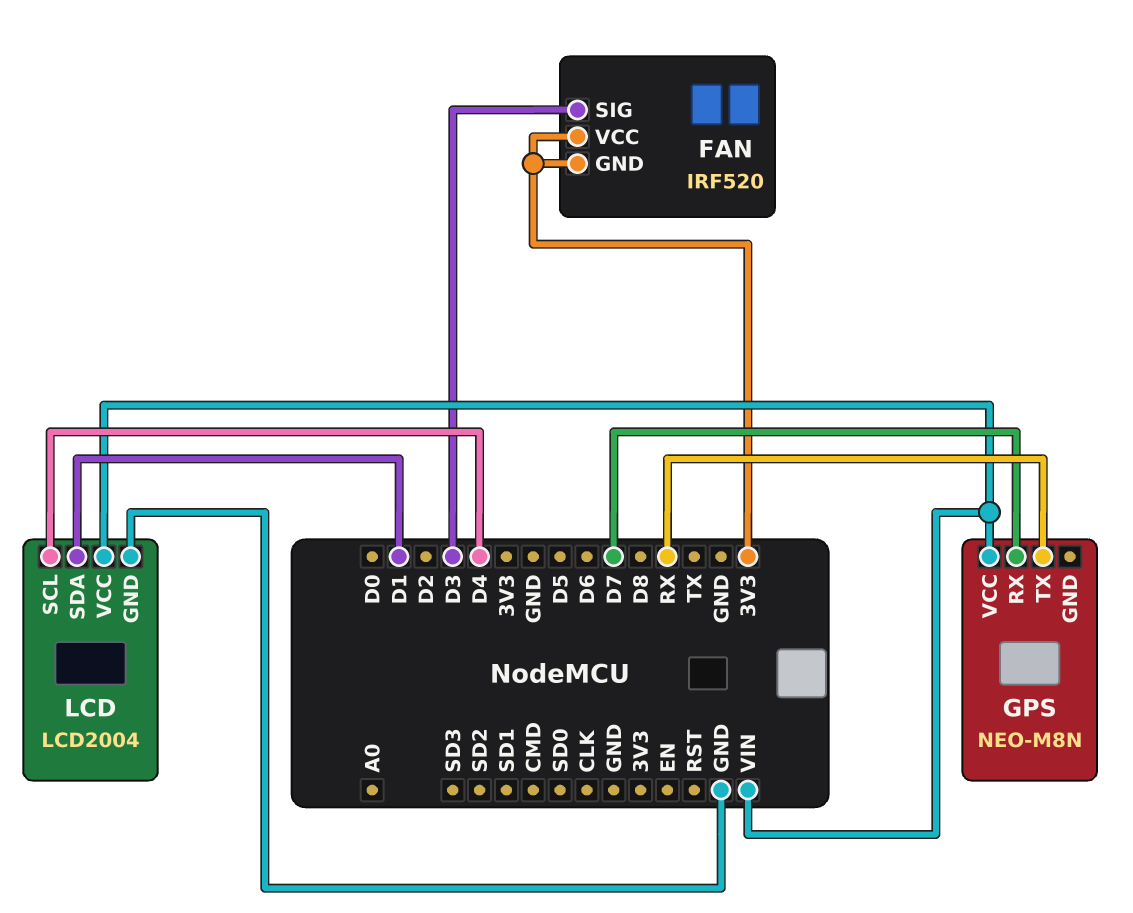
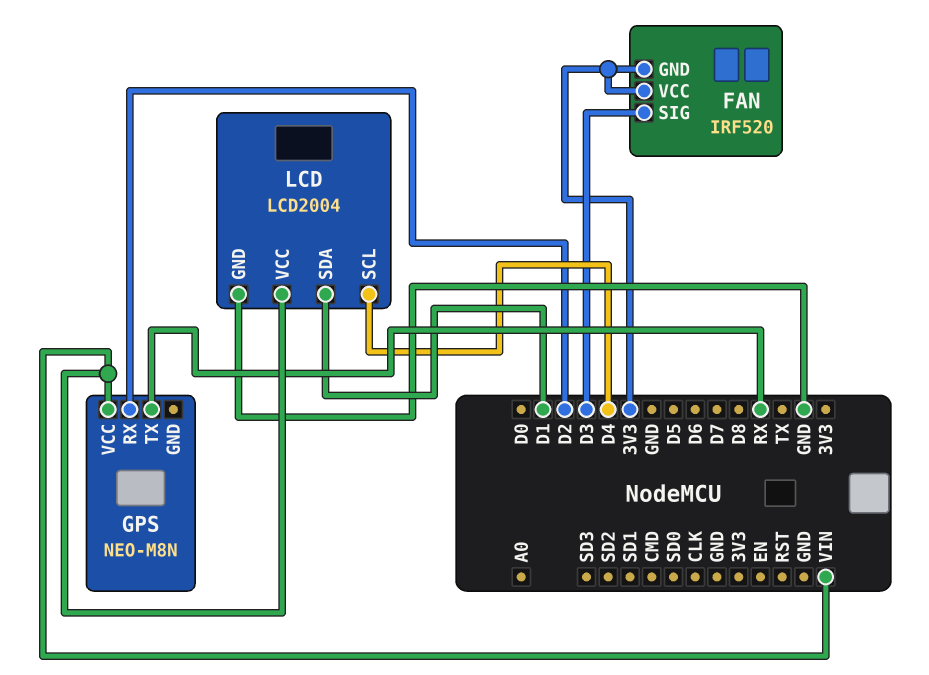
GPS pin RX: D7 -> D2

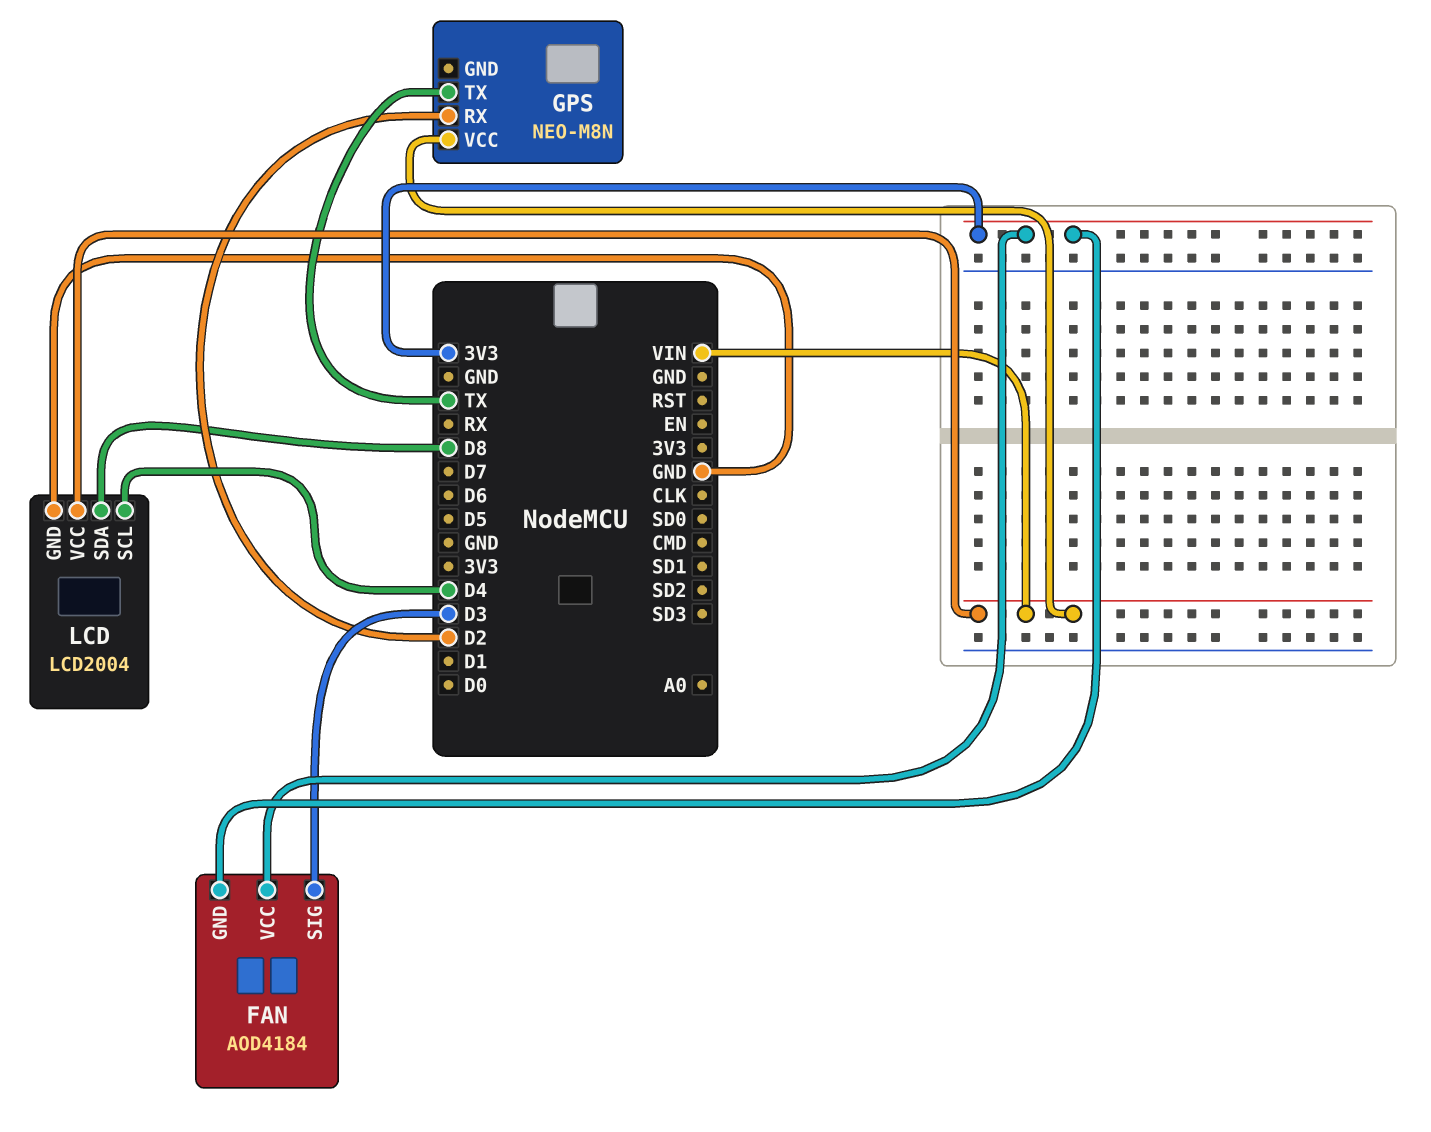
FAN: IRF520 -> AOD4184
GPS pin TX: RX -> TX
LCD pin SDA: D1 -> D8

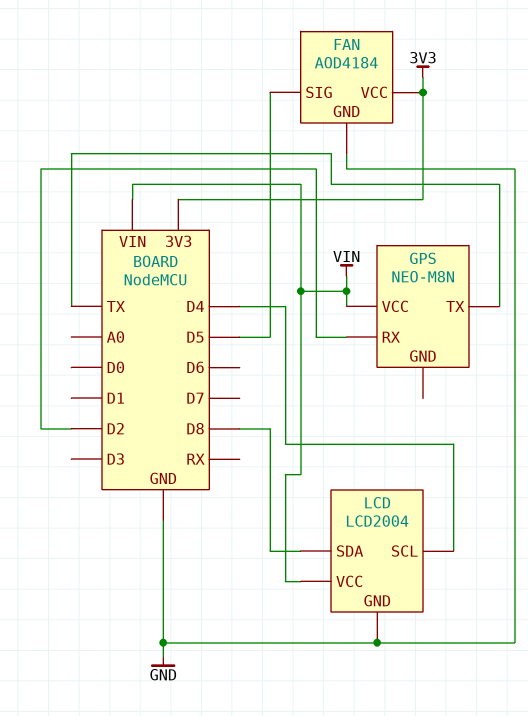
FAN pin GND: 3V3 -> GND
FAN pin SIG: D3 -> D5

